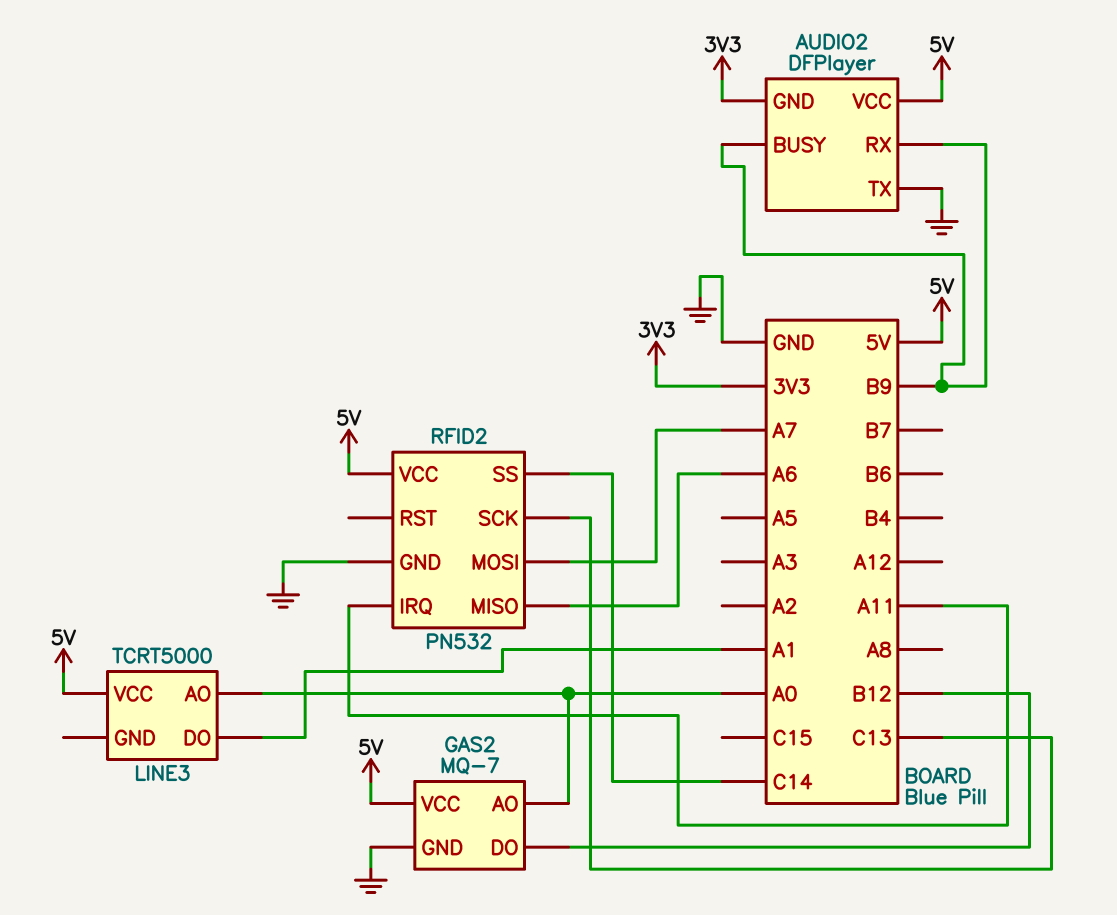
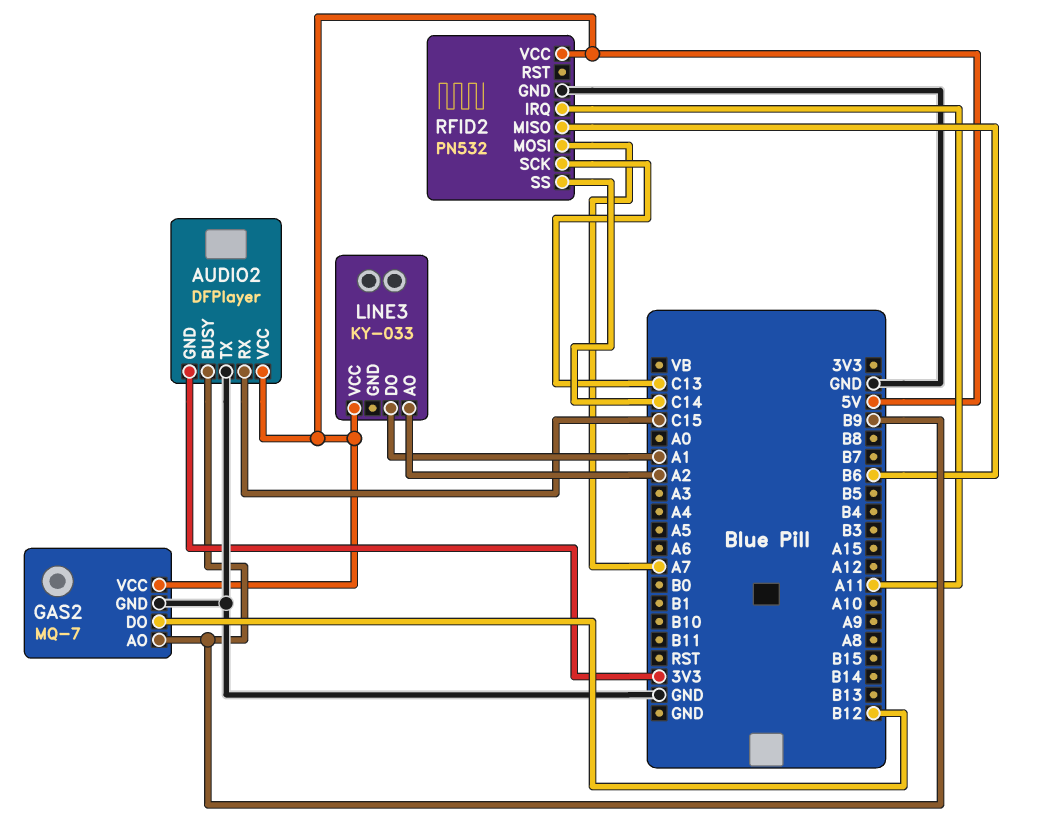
AUDIO2 pin RX: B9 -> C15
GAS2 pin AO: A0 -> B9
LINE3: TCRT5000 -> KY-033
LINE3 pin AO: A0 -> A2
RFID2 pin MISO: A6 -> B6

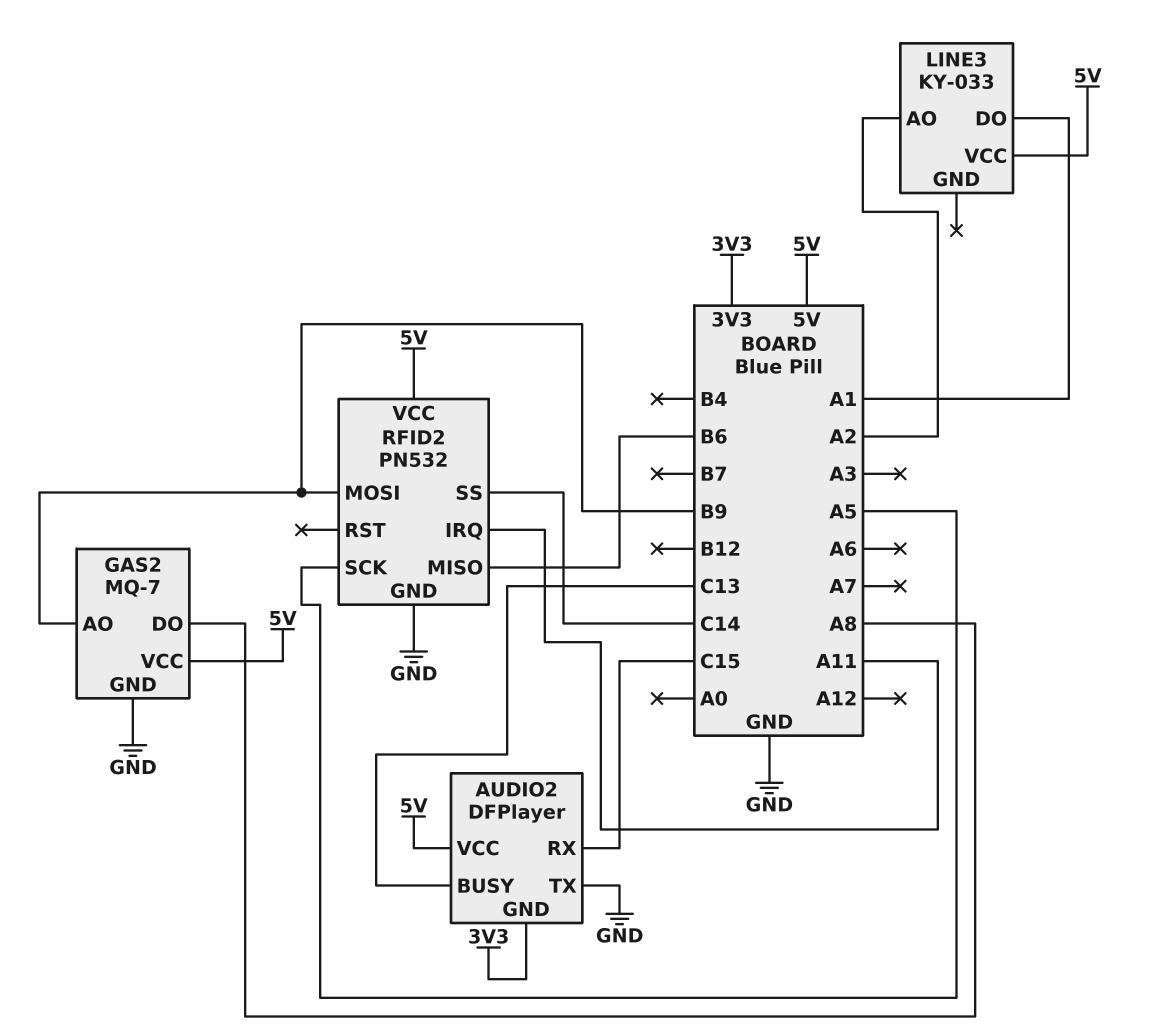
AUDIO2 pin BUSY: B9 -> C13
GAS2 pin DO: B12 -> A8
RFID2 pin MOSI: A7 -> B9
RFID2 pin SCK: C13 -> A5

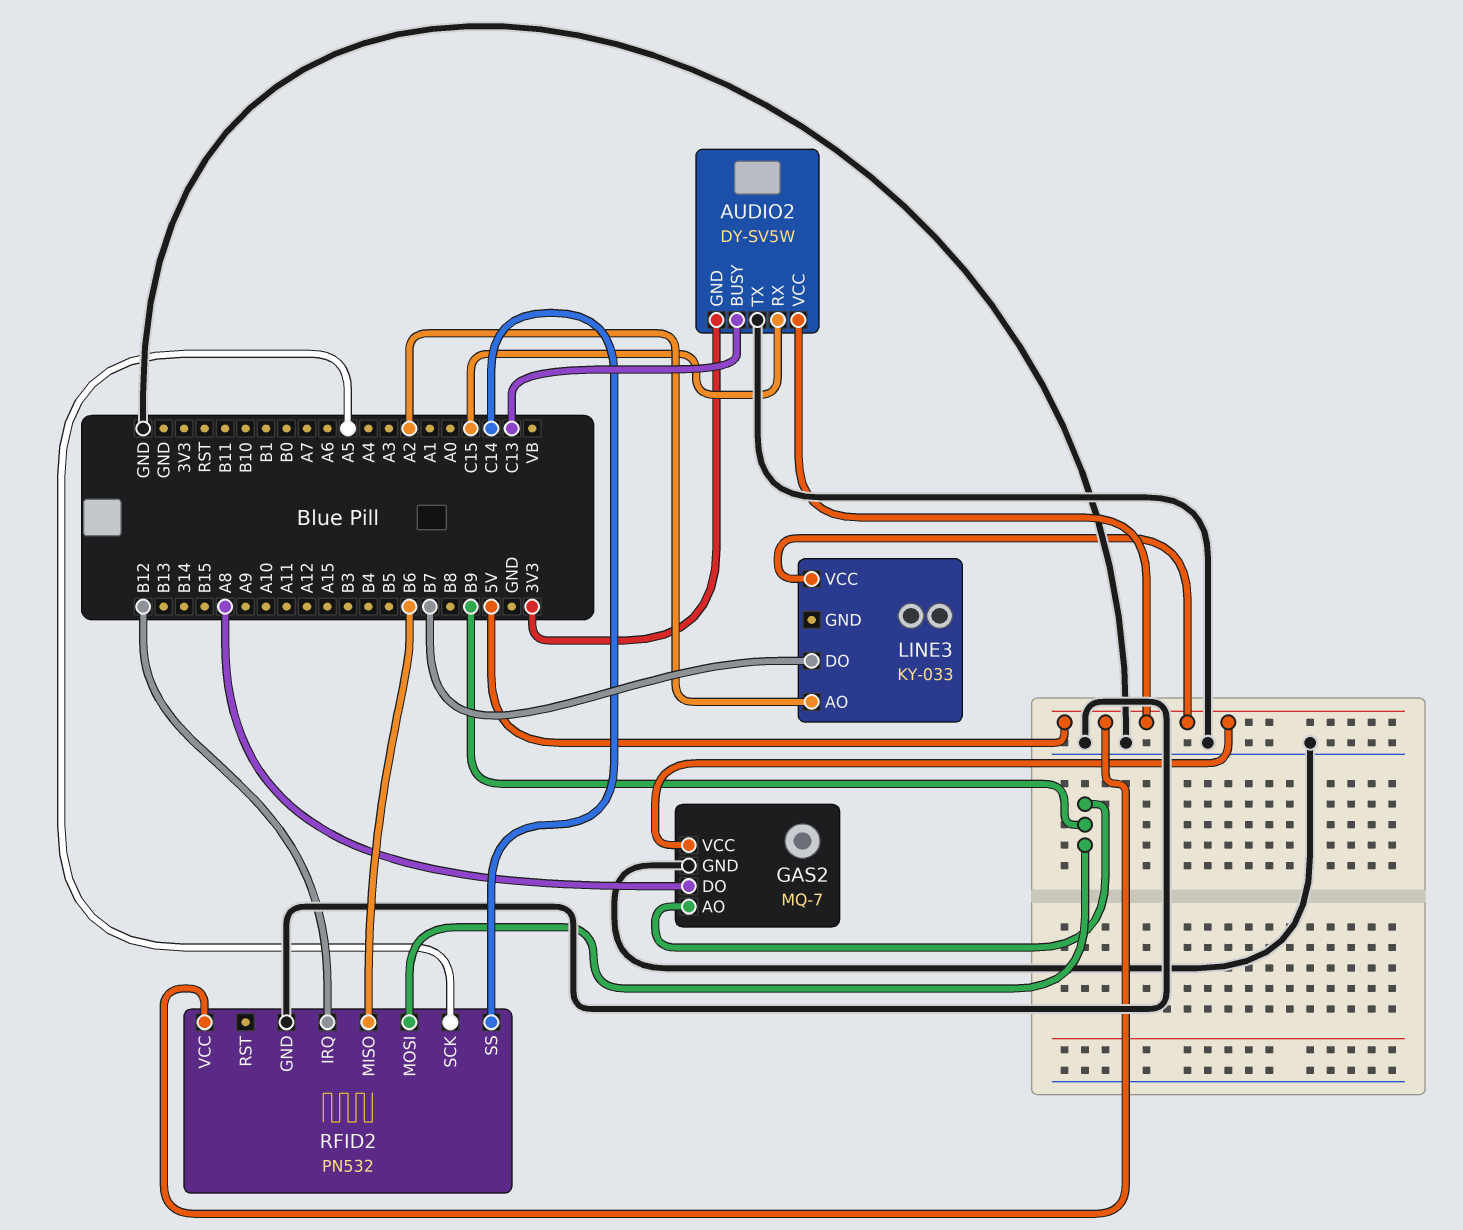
AUDIO2: DFPlayer -> DY-SV5W
LINE3 pin DO: A1 -> B7
RFID2 pin IRQ: A11 -> B12

